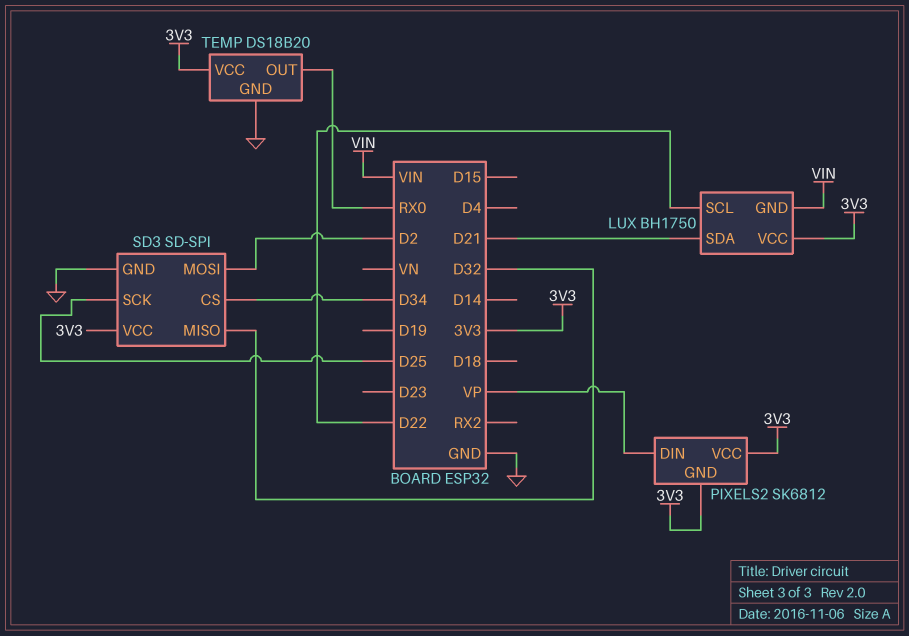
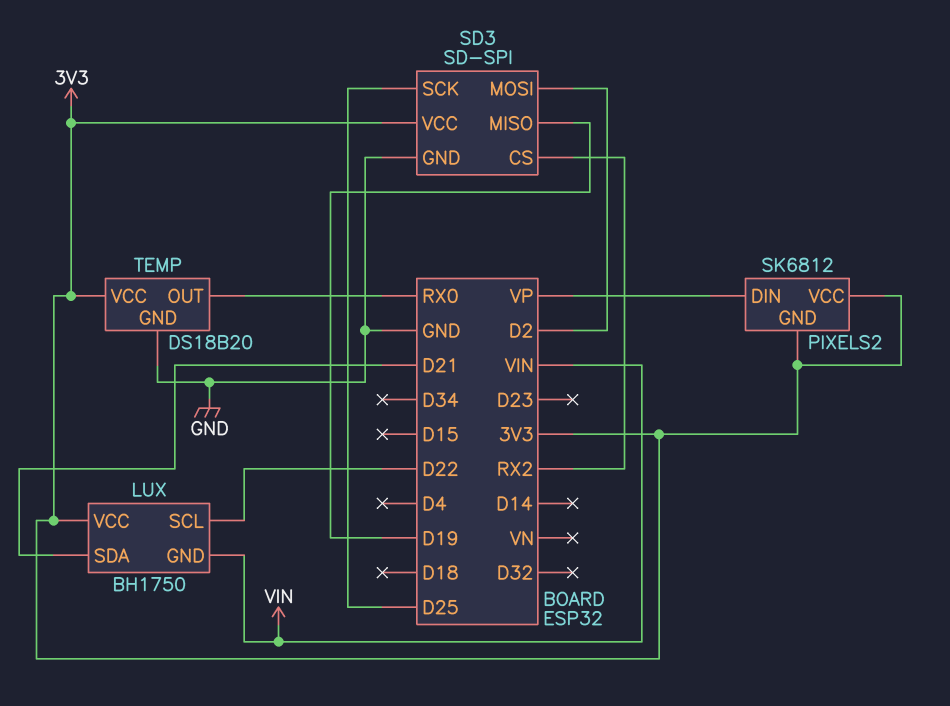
SD3 pin CS: D34 -> RX2
SD3 pin MISO: D32 -> D19

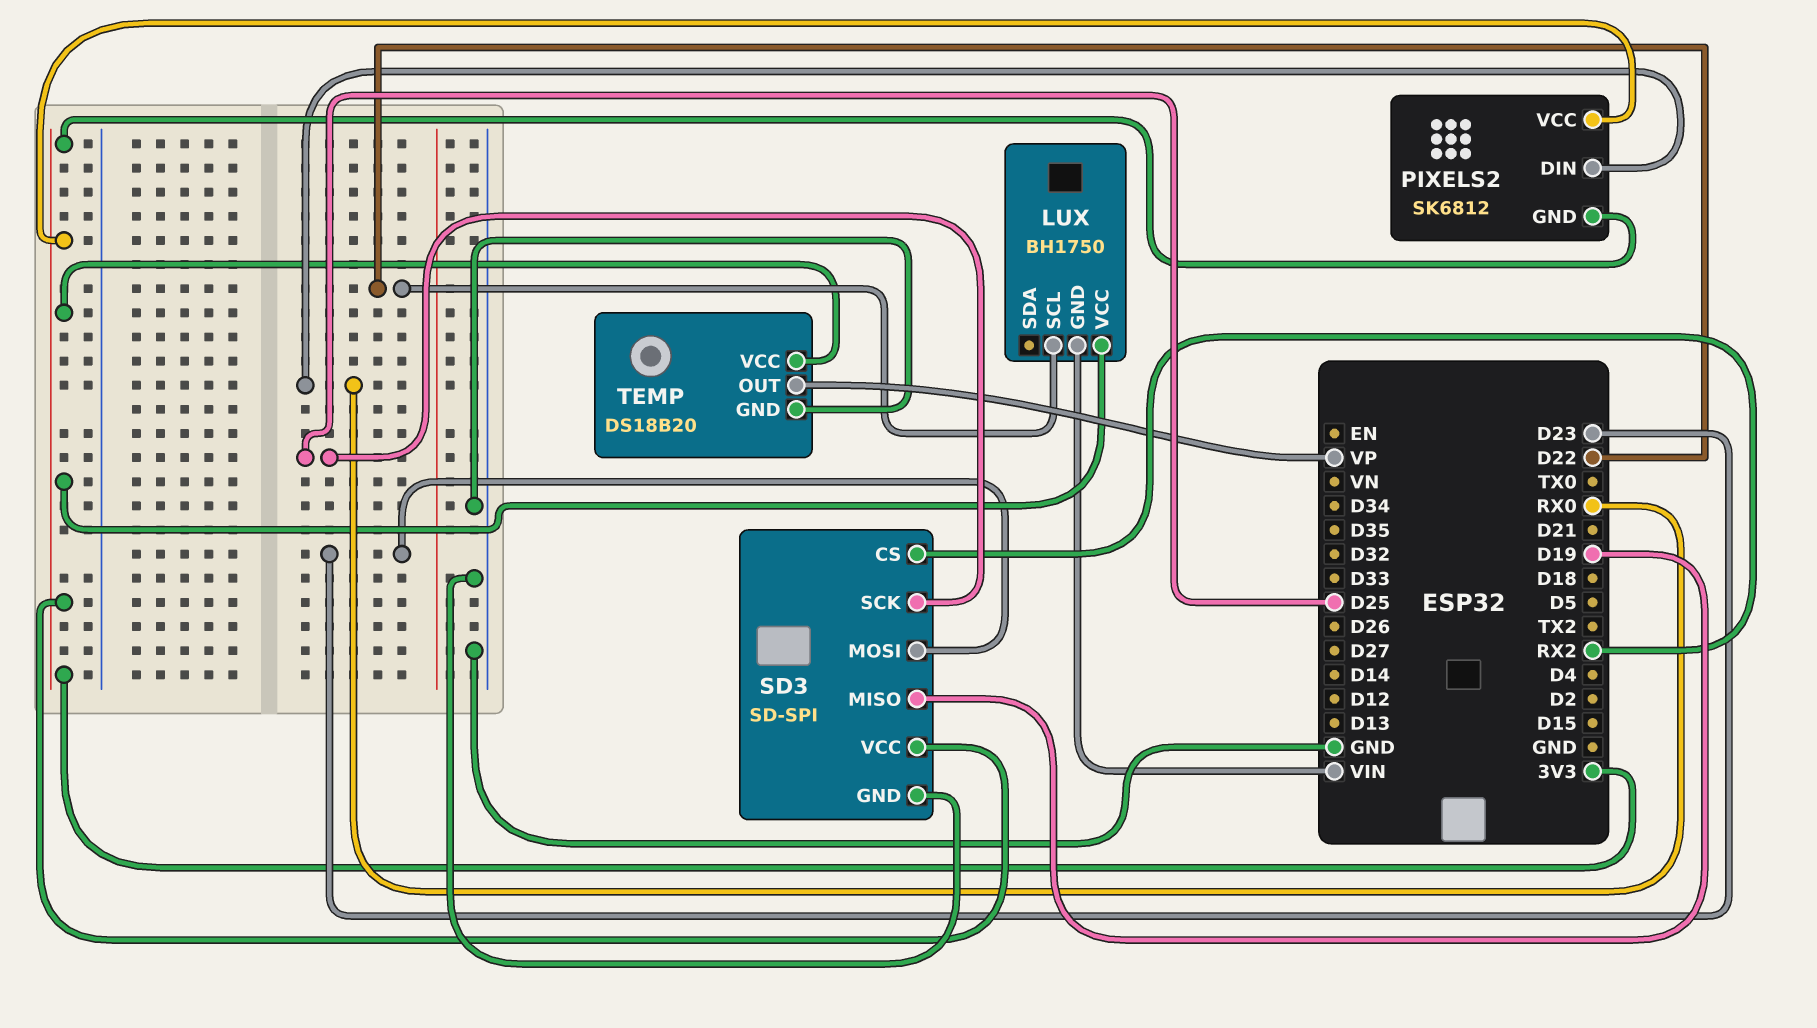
LUX pin SDA: D21 -> none
PIXELS2 pin DIN: VP -> RX0
SD3 pin MOSI: D2 -> D23
TEMP pin OUT: RX0 -> VP

